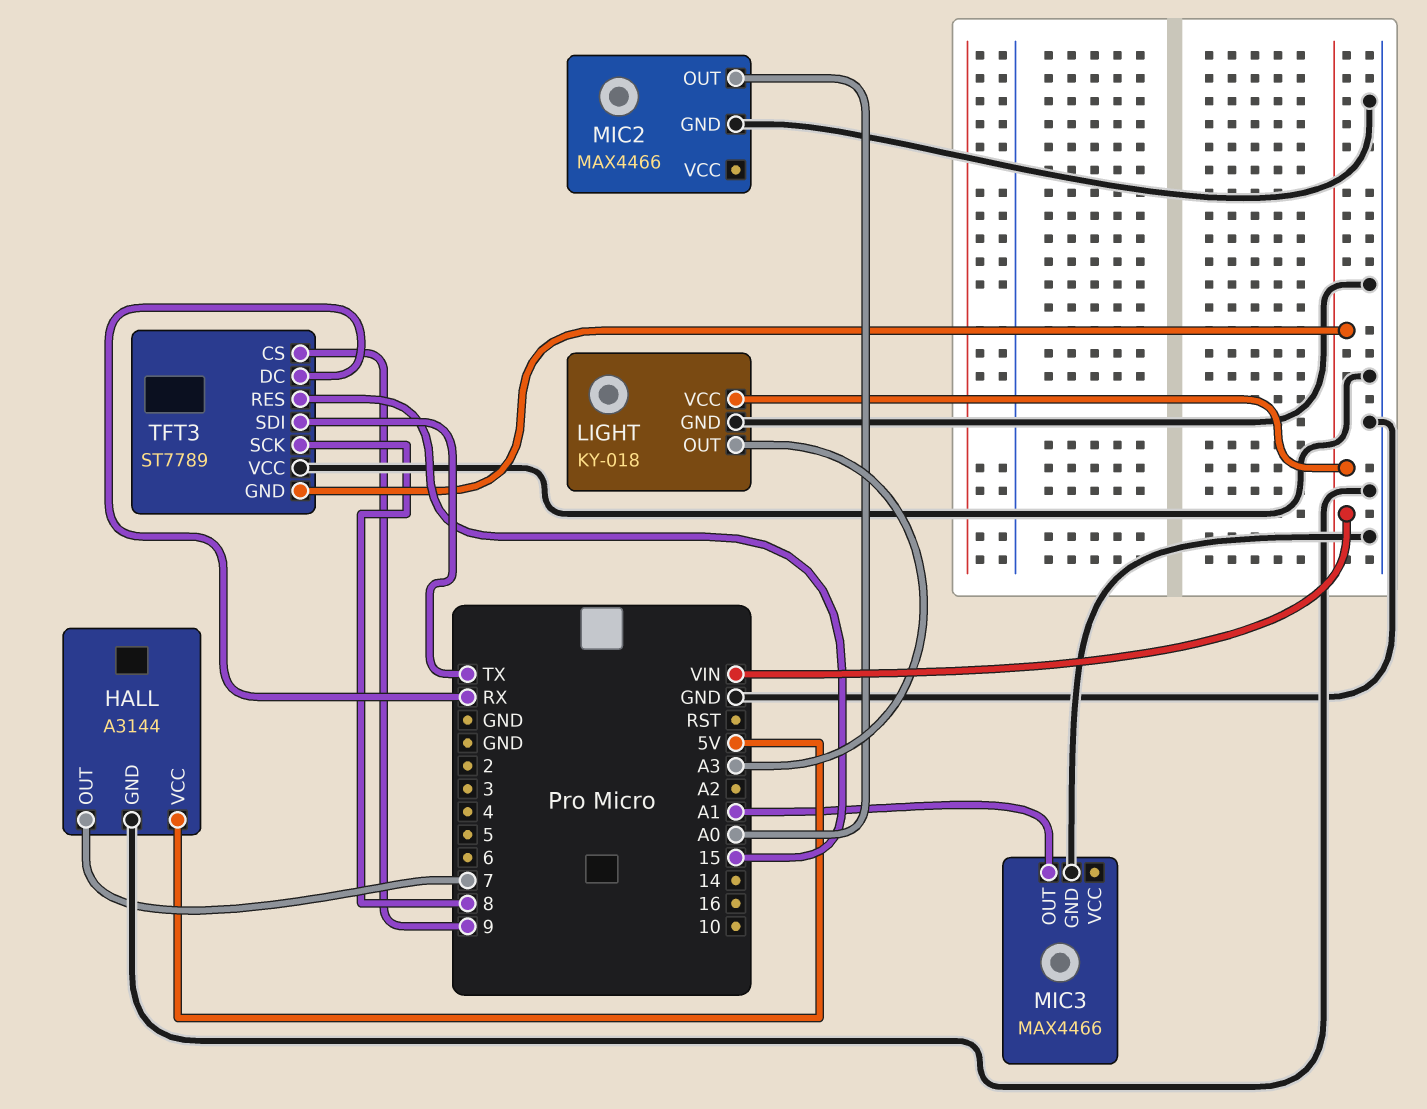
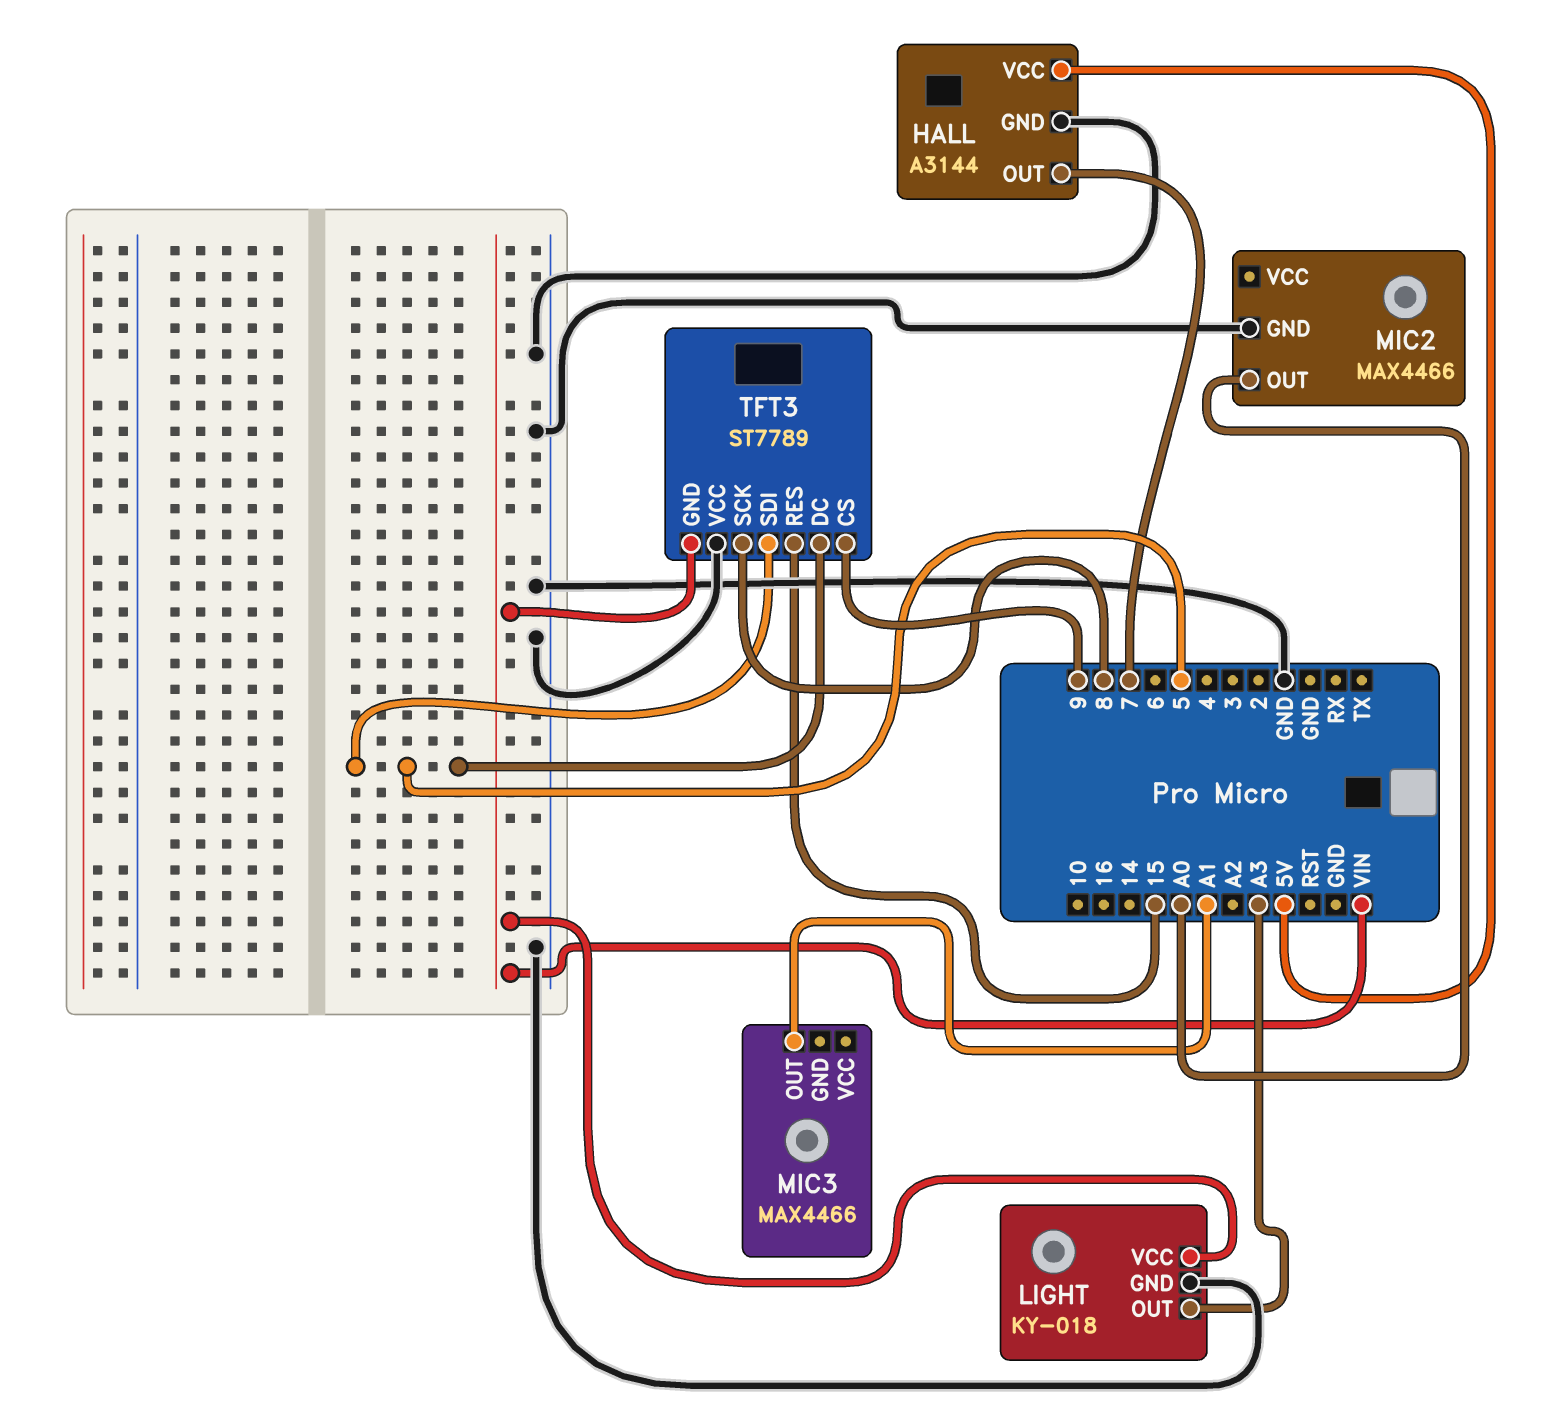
MIC3 pin GND: GND -> none
TFT3 pin DC: RX -> 5
TFT3 pin SDI: TX -> 5

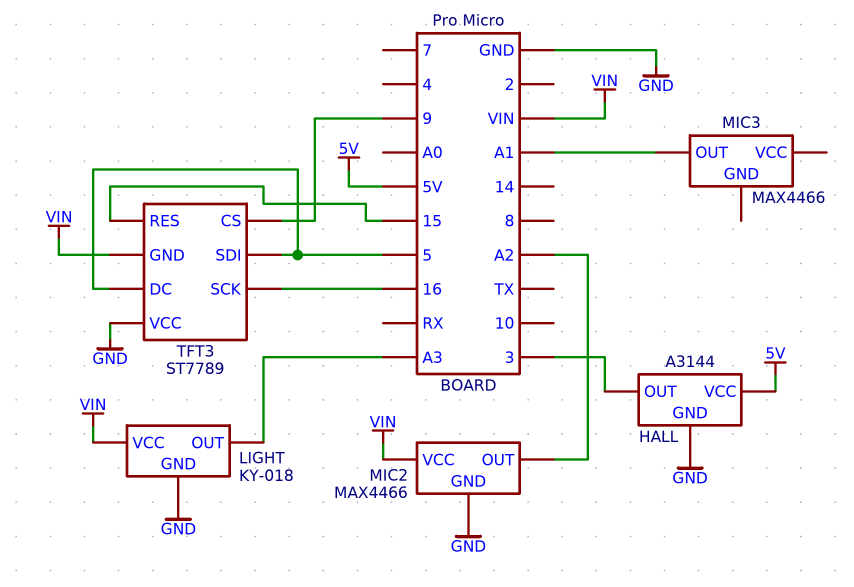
HALL pin OUT: 7 -> 3
MIC2 pin OUT: A0 -> A2
MIC2 pin VCC: none -> VIN
TFT3 pin SCK: 8 -> 16

